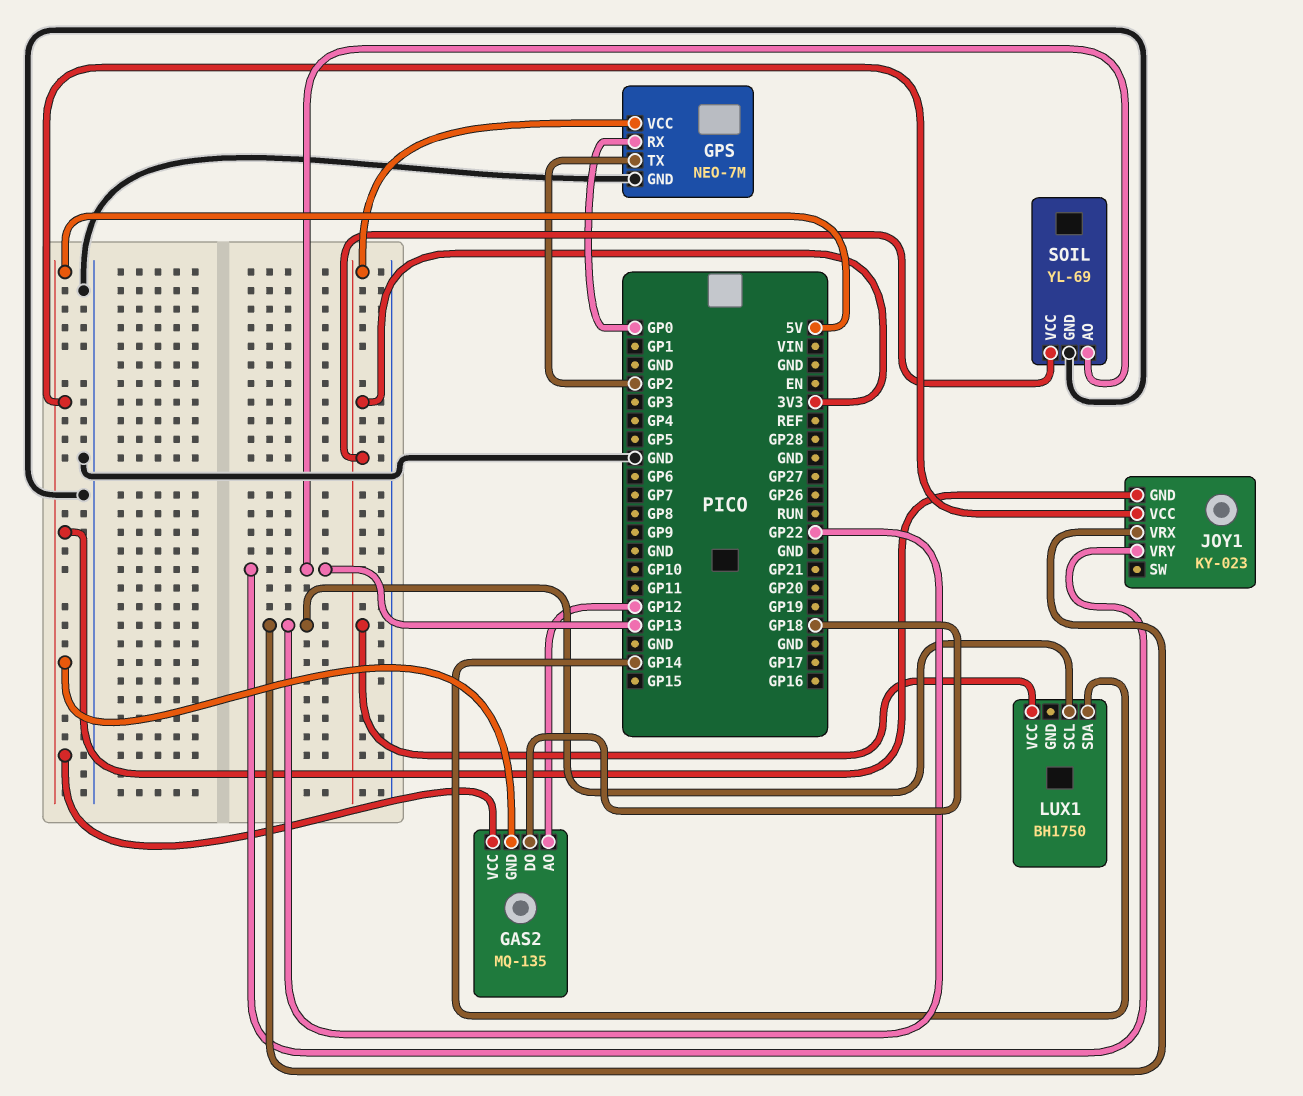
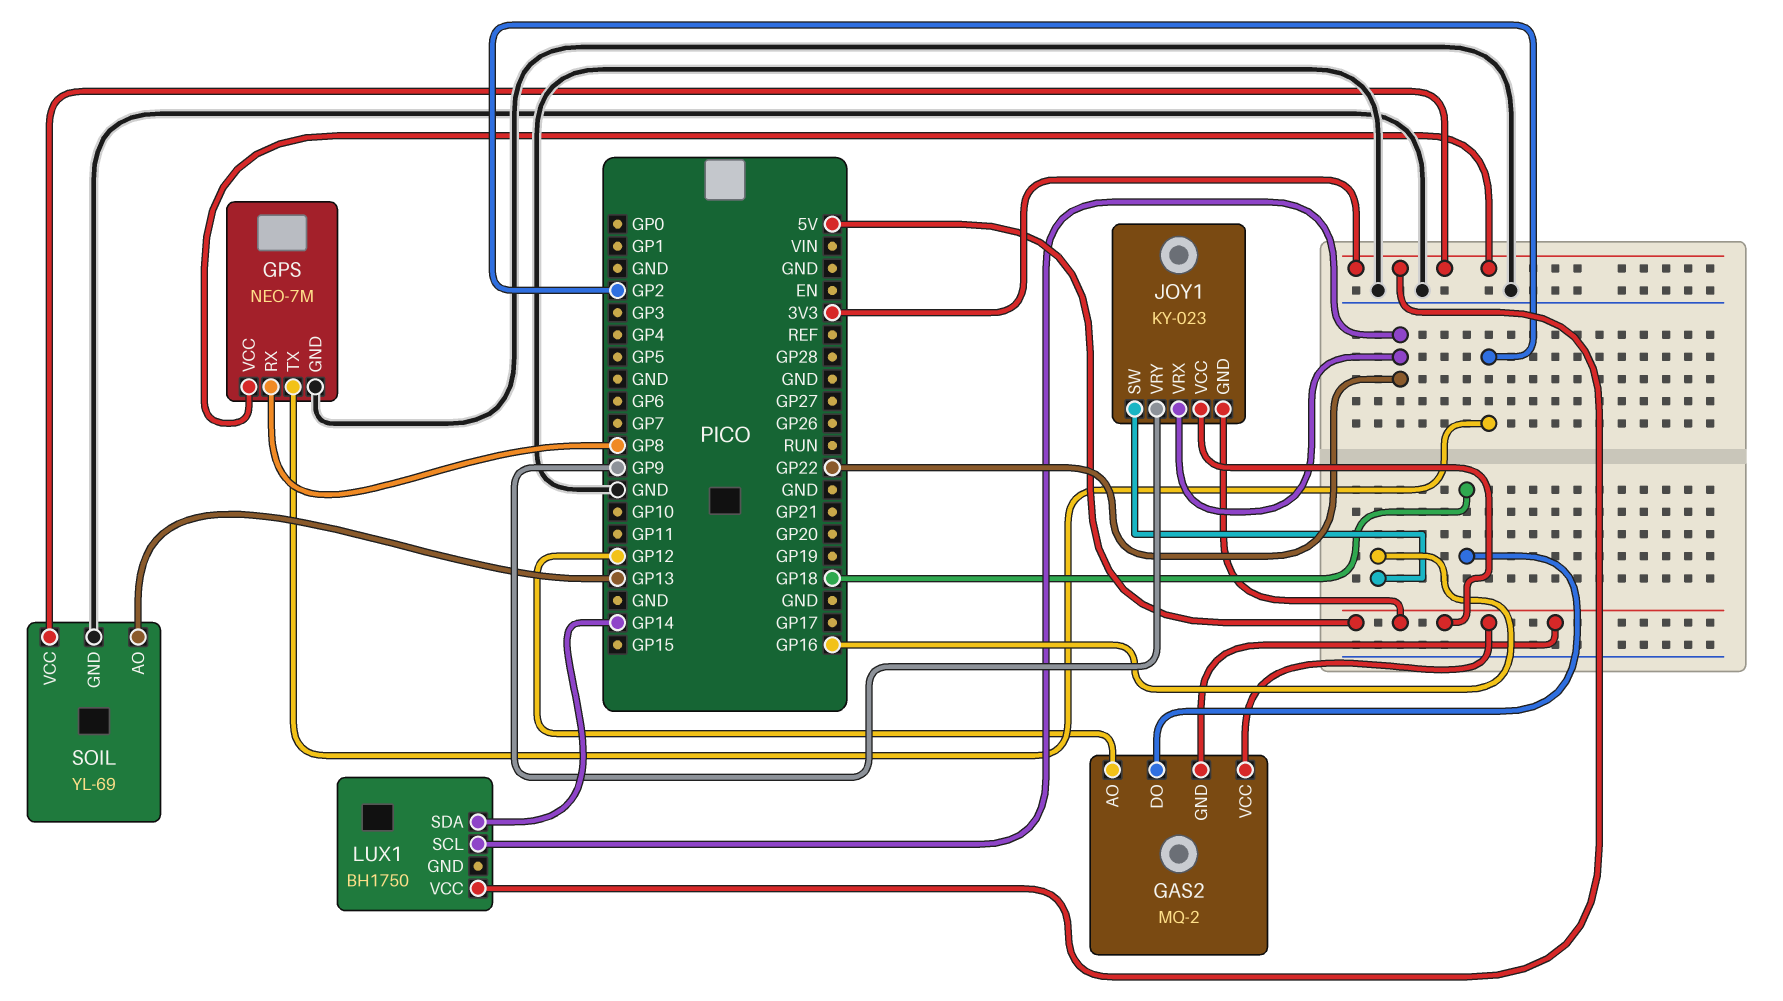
GAS2: MQ-135 -> MQ-2
GPS pin RX: GP0 -> GP8
JOY1 pin SW: none -> GP16
JOY1 pin VRY: GP13 -> GP9

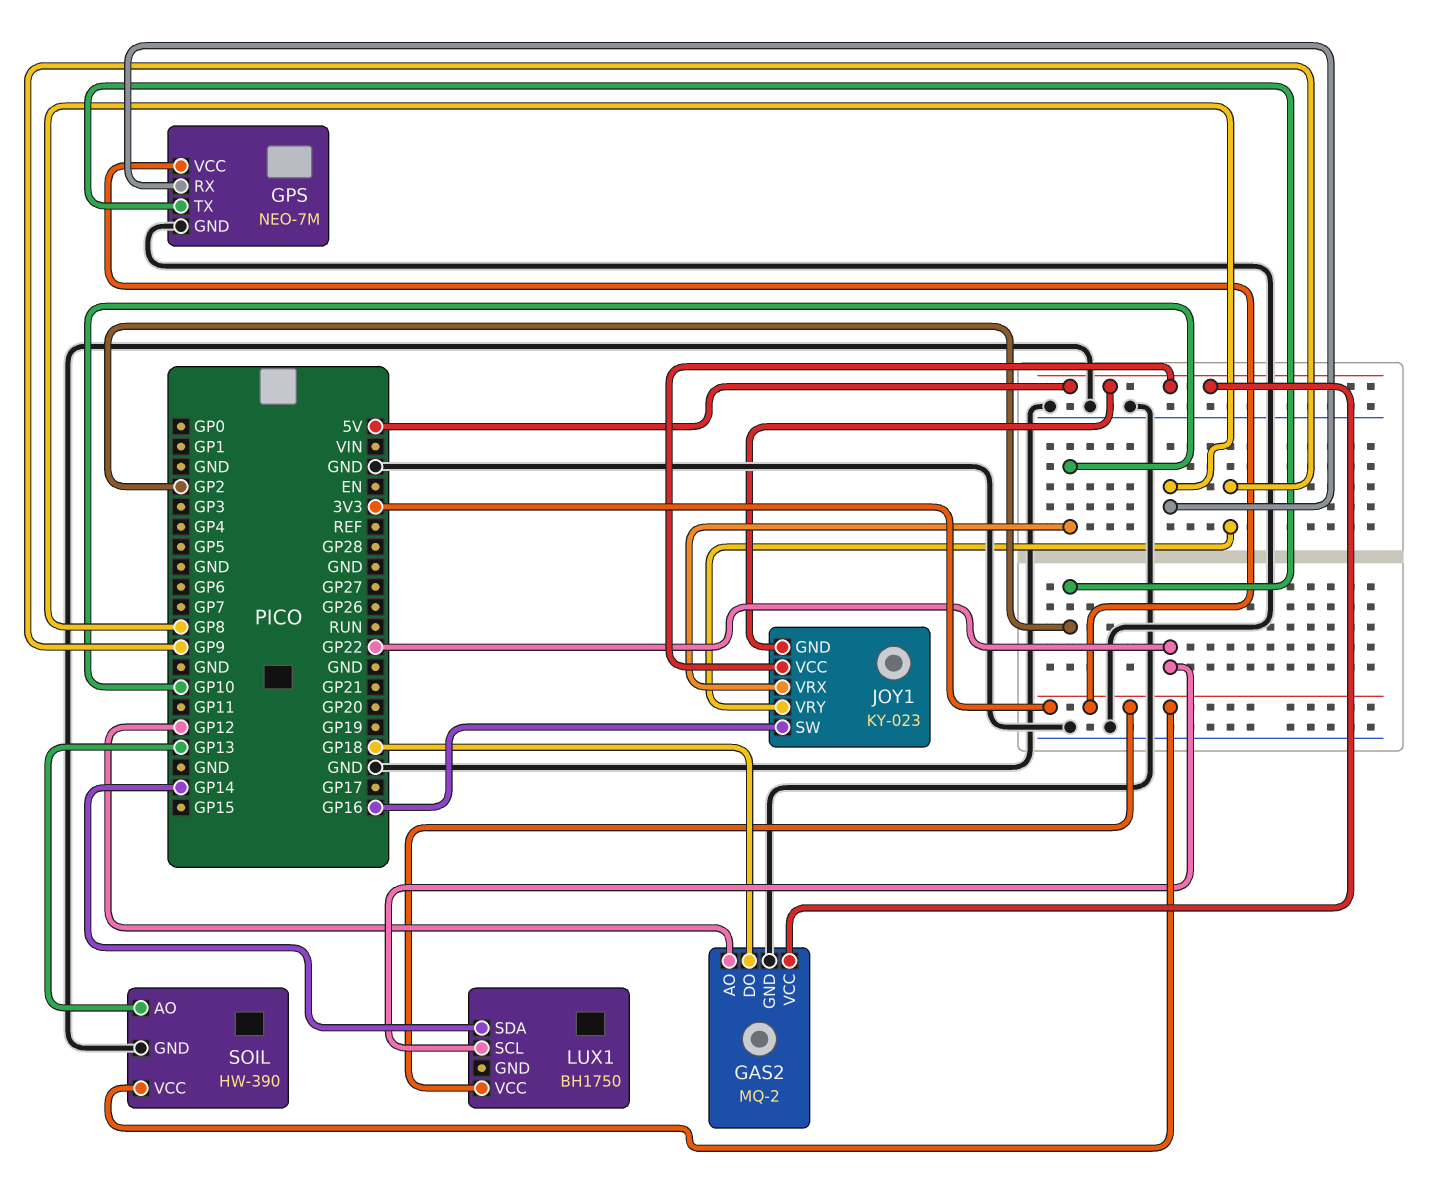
GAS2 pin GND: 5V -> GND
JOY1 pin VRX: GP22 -> GP10
SOIL: YL-69 -> HW-390

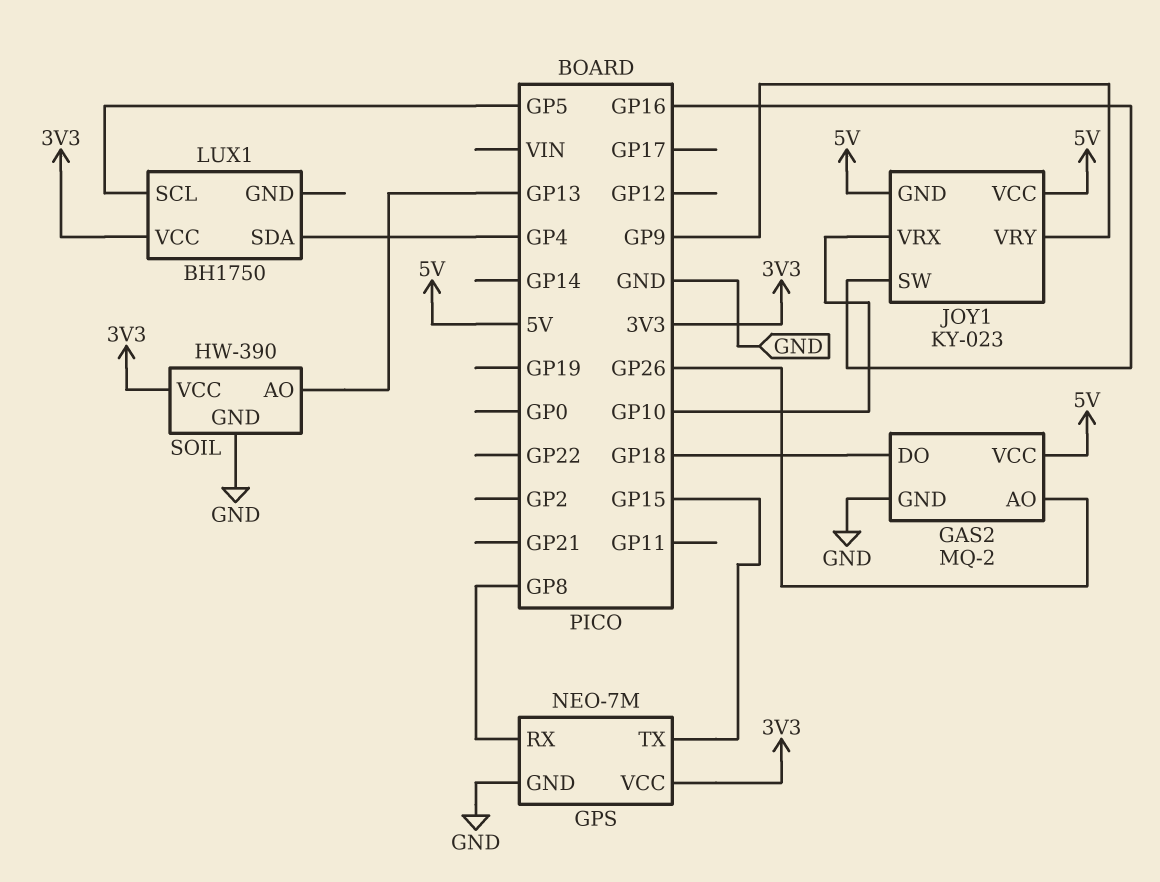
GAS2 pin AO: GP12 -> GP26
GPS pin TX: GP2 -> GP15
LUX1 pin SCL: GP22 -> GP5
LUX1 pin SDA: GP14 -> GP4

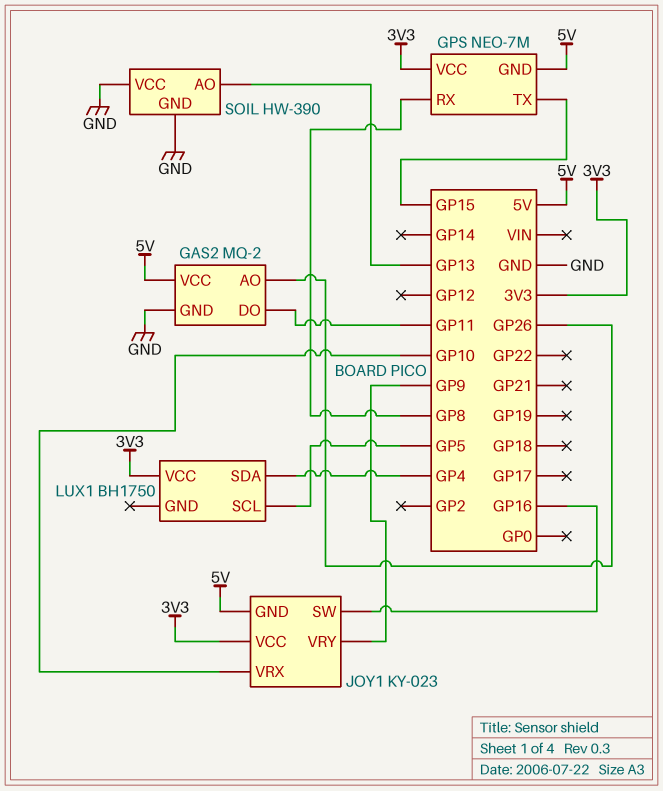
GAS2 pin DO: GP18 -> GP11
GPS pin GND: GND -> 5V
JOY1 pin VCC: 5V -> 3V3
SOIL pin VCC: 3V3 -> GND

